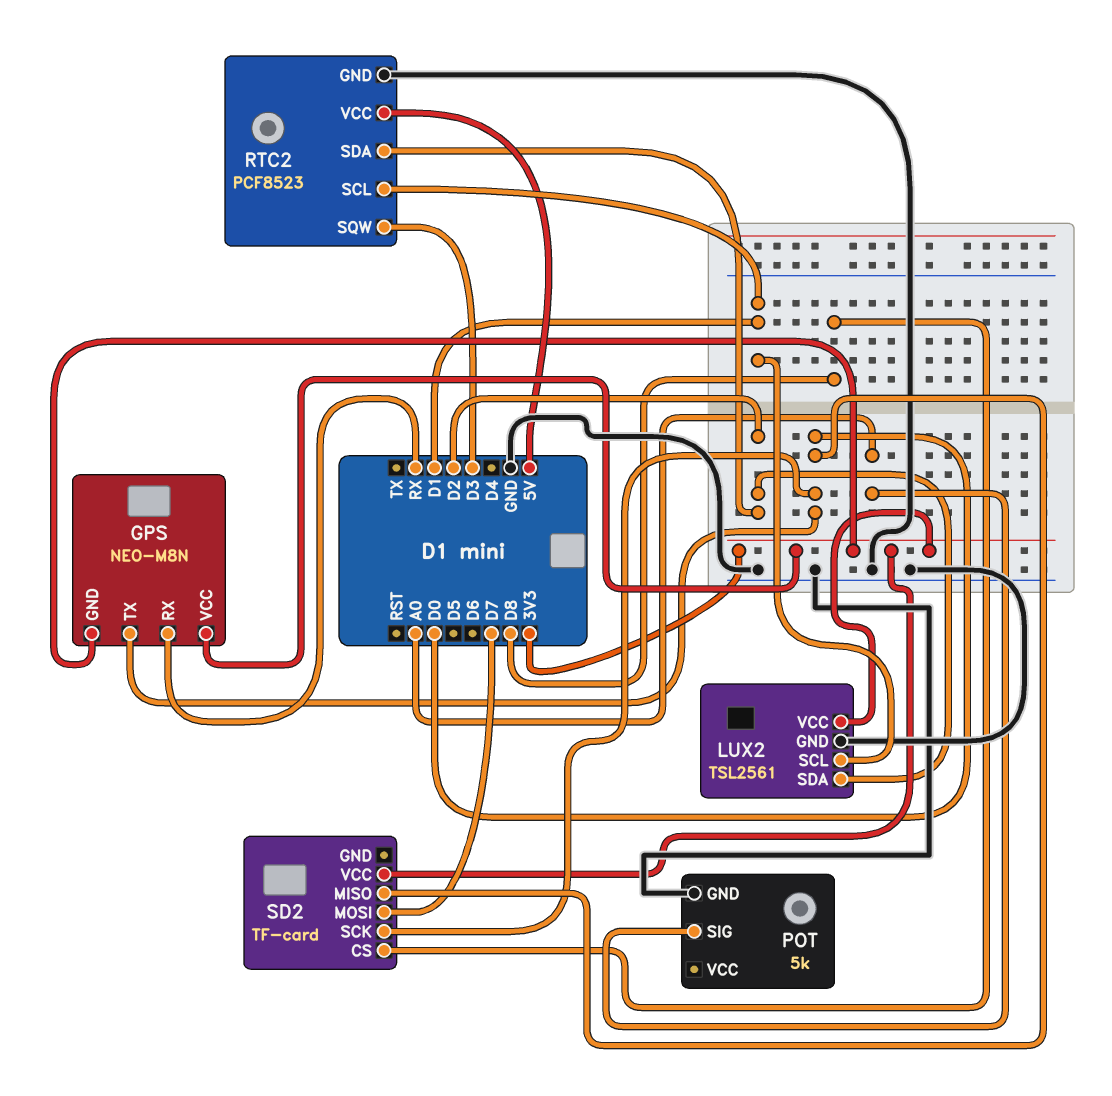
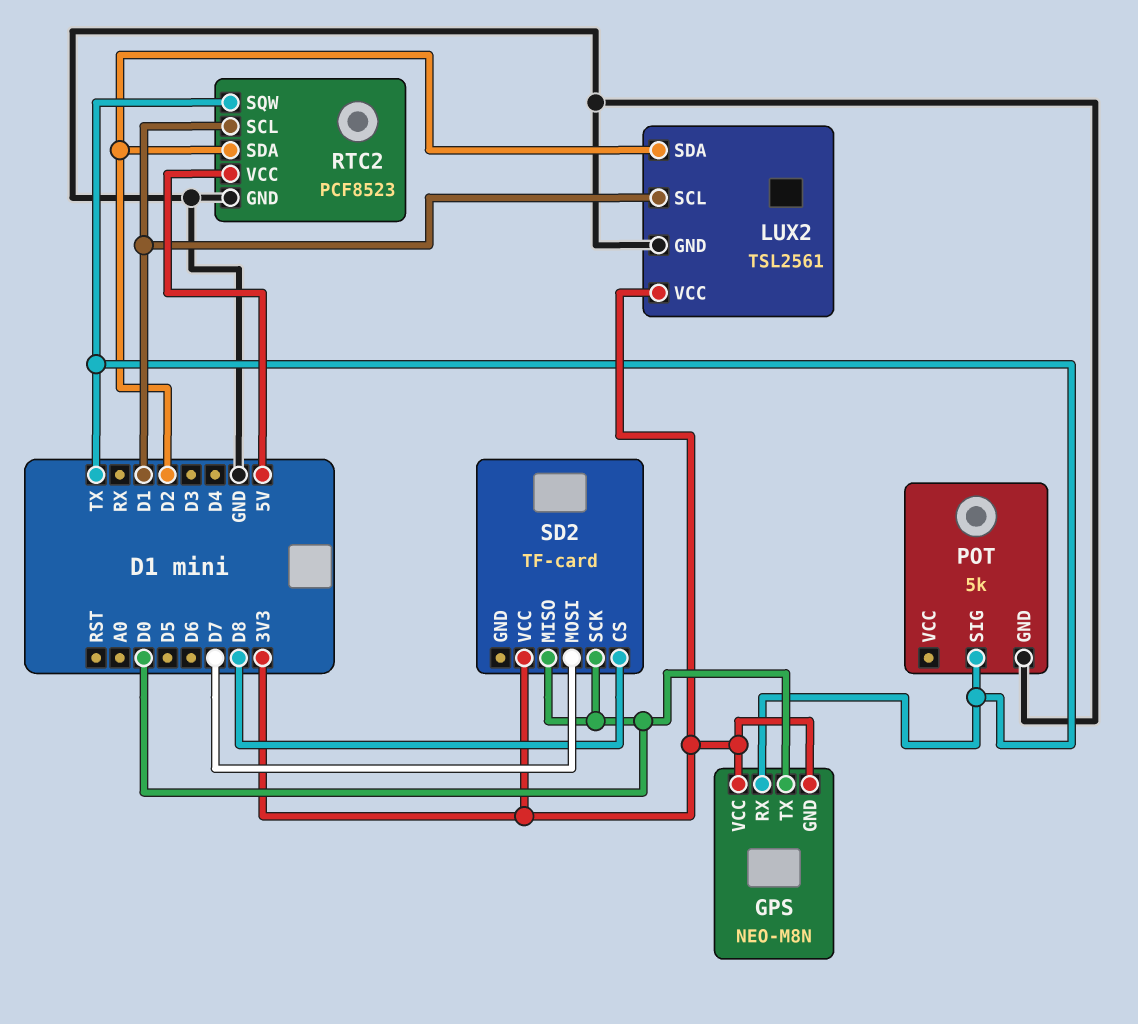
GPS pin RX: RX -> TX
POT pin SIG: A0 -> TX
RTC2 pin SQW: D3 -> TX

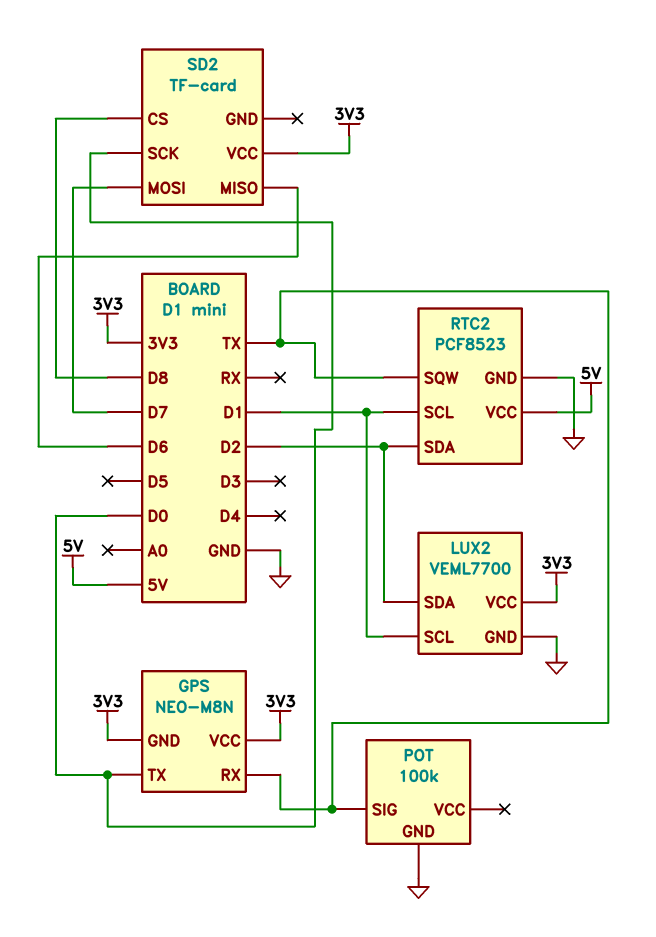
LUX2: TSL2561 -> VEML7700
POT: 5k -> 100k
SD2 pin MISO: D0 -> D6

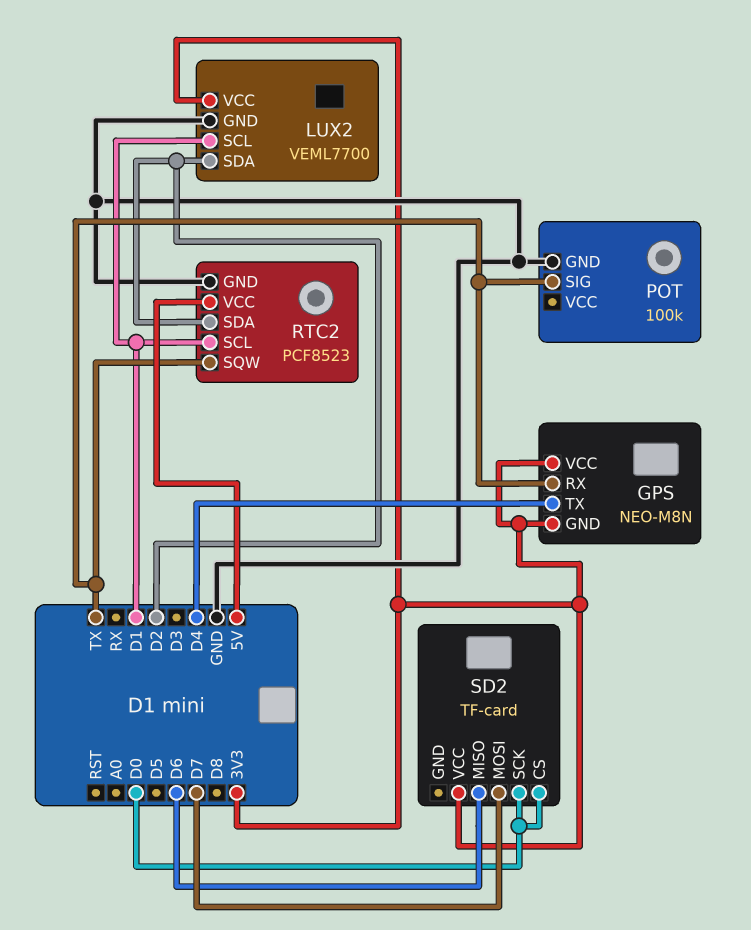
GPS pin TX: D0 -> D4
SD2 pin CS: D8 -> D0

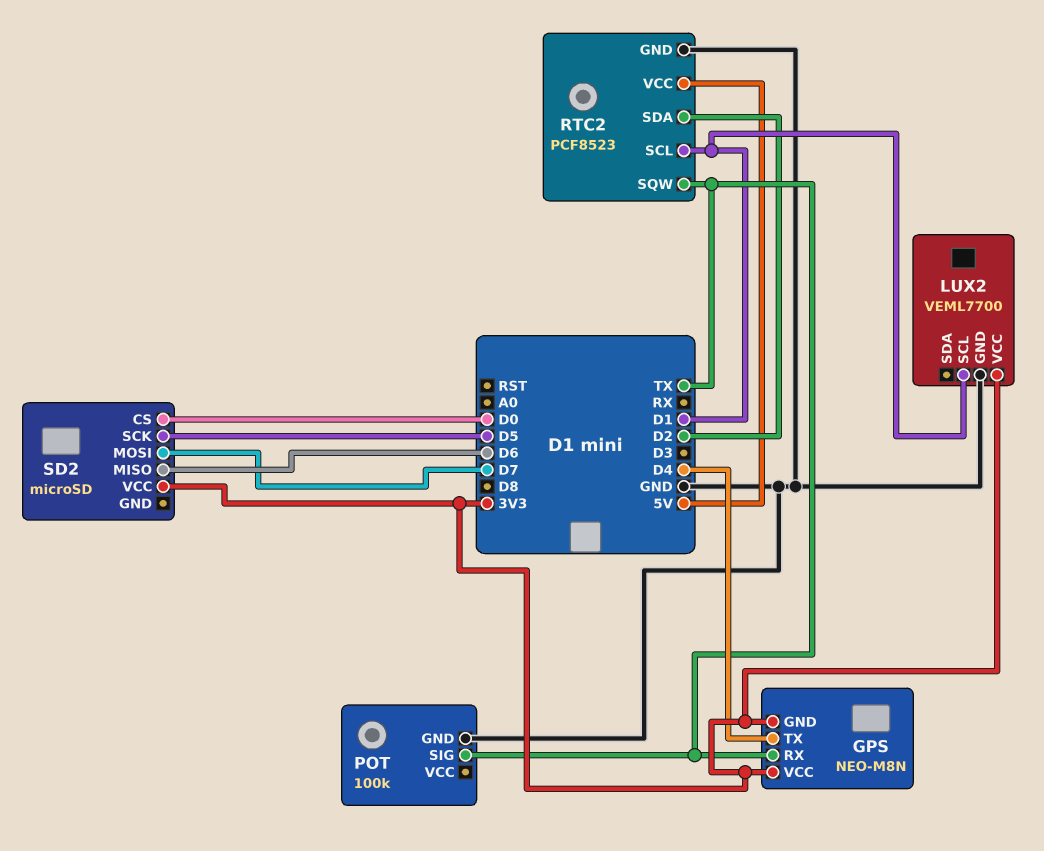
LUX2 pin SDA: D2 -> none
SD2: TF-card -> microSD
SD2 pin SCK: D0 -> D5

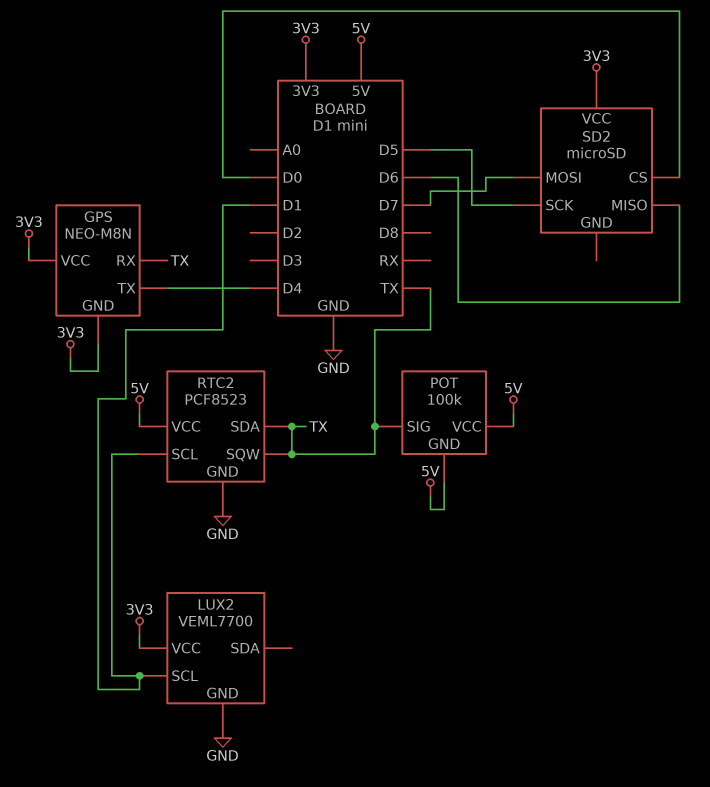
POT pin GND: GND -> 5V
POT pin VCC: none -> 5V
RTC2 pin SDA: D2 -> TX

